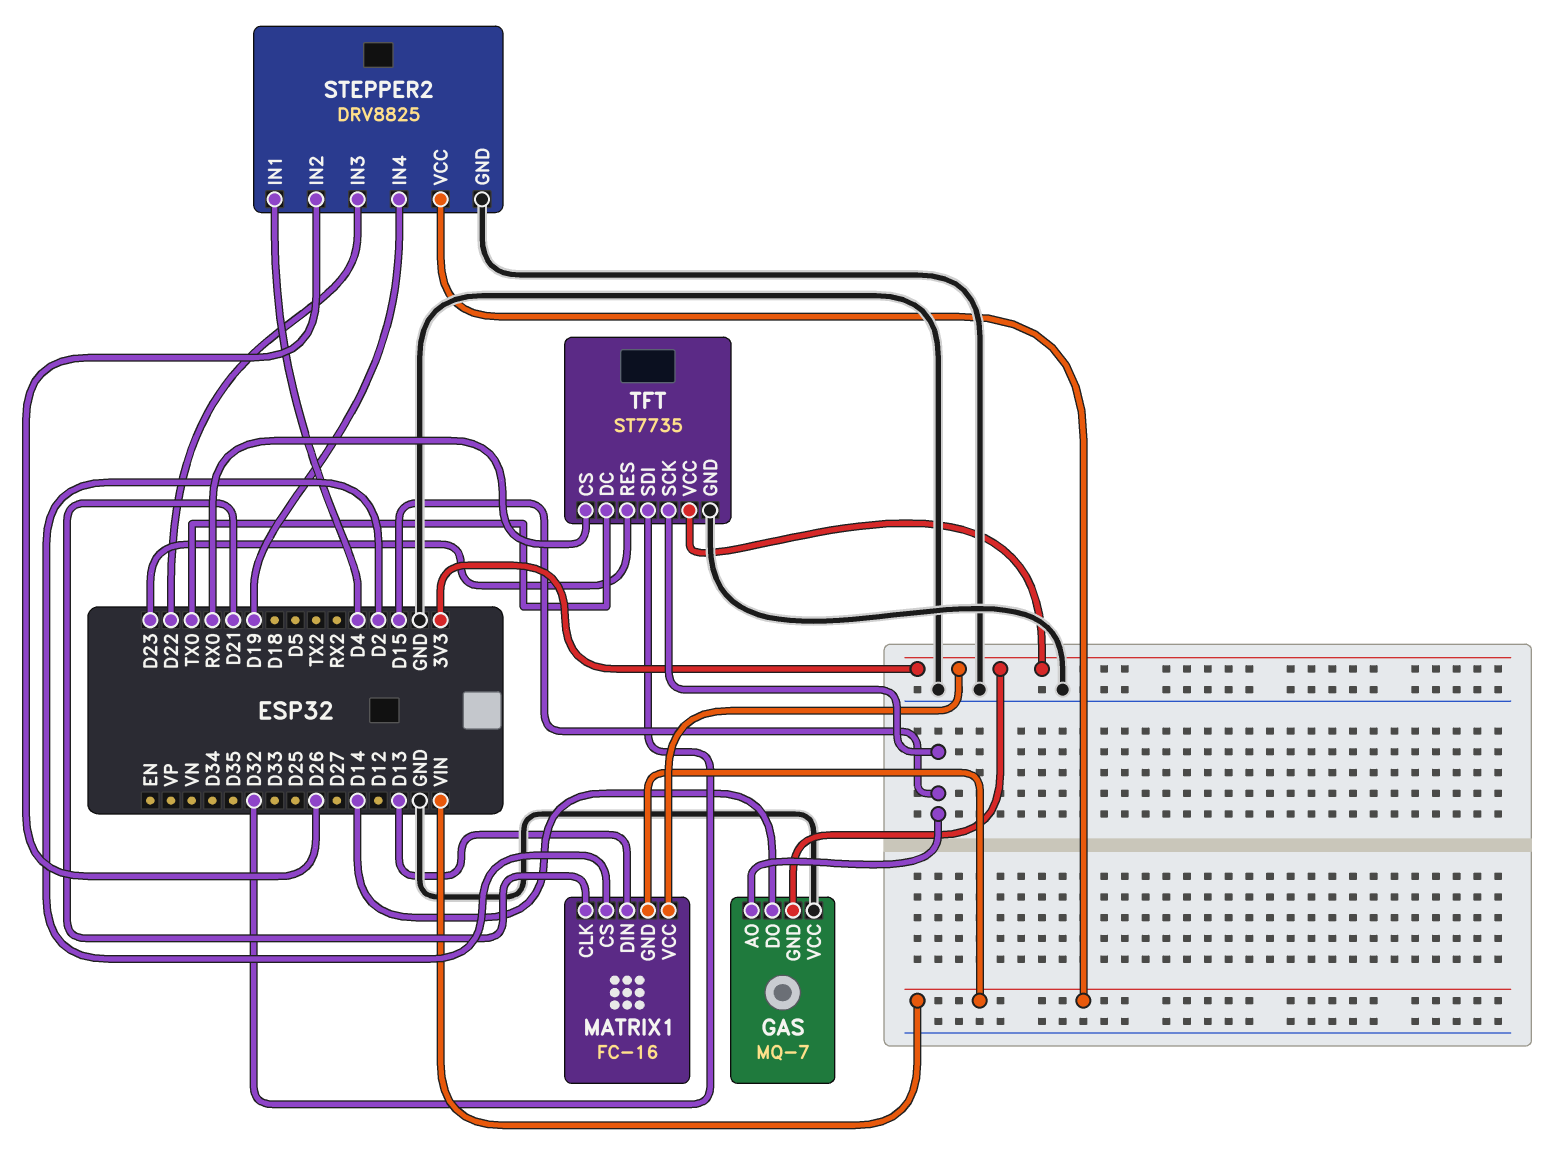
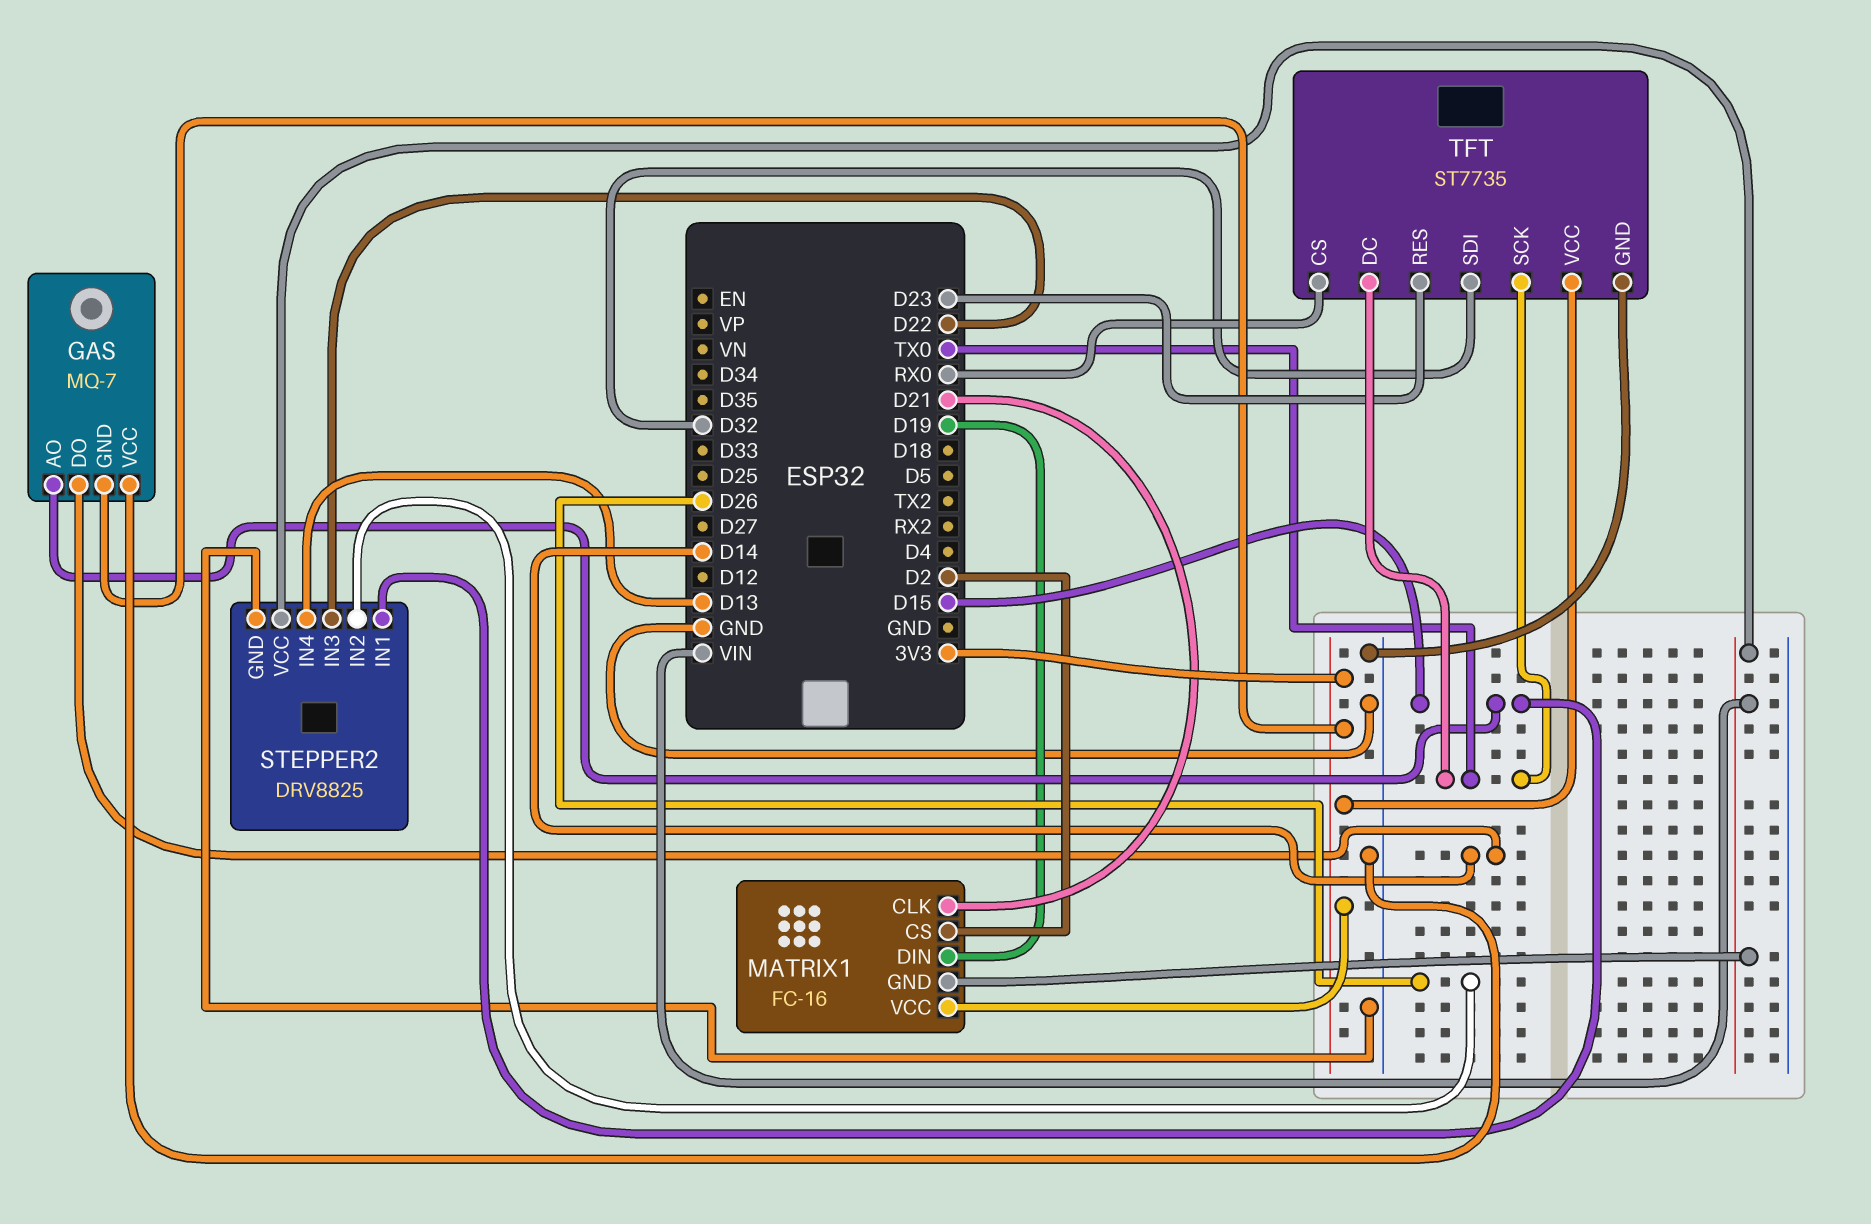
MATRIX1 pin DIN: D13 -> D19
STEPPER2 pin IN1: D4 -> D15
STEPPER2 pin IN4: D19 -> D13
TFT pin SCK: D15 -> TX0

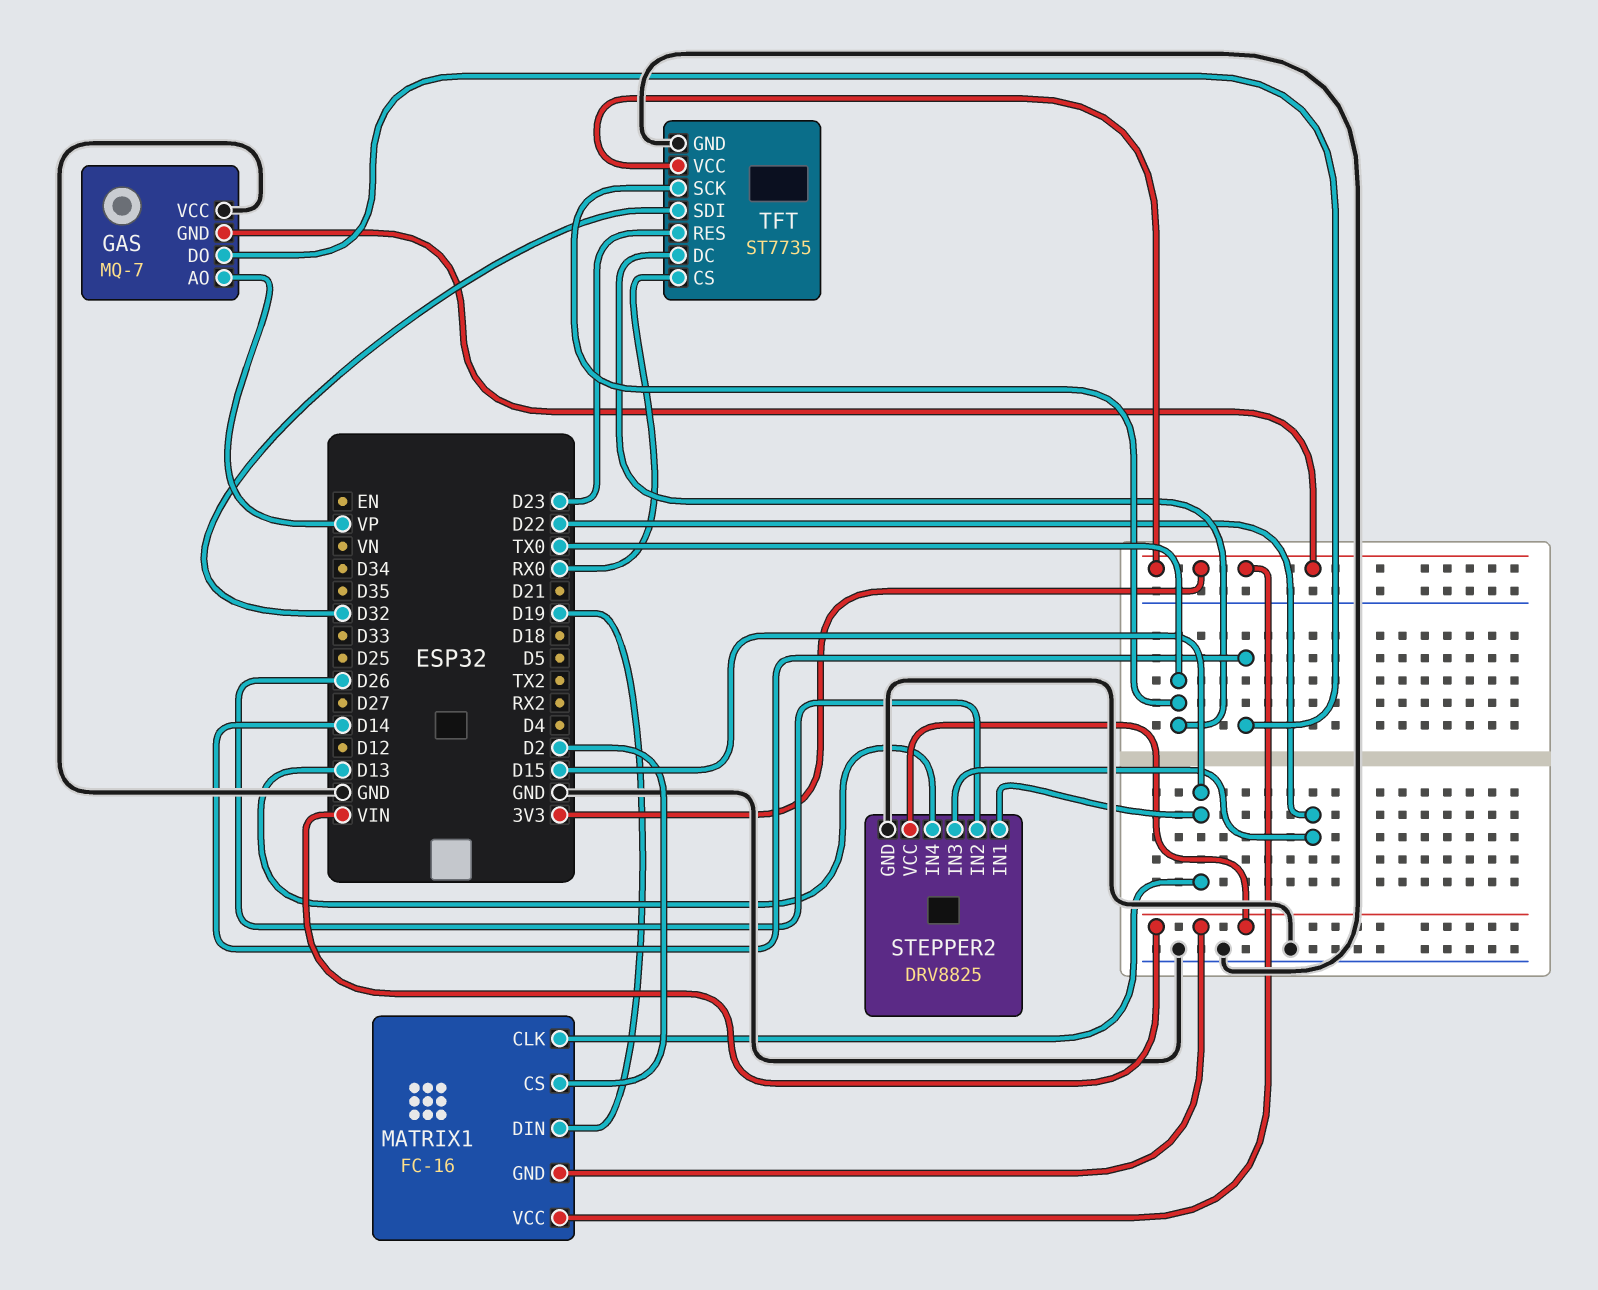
GAS pin AO: D15 -> VP
MATRIX1 pin CLK: D21 -> D15

